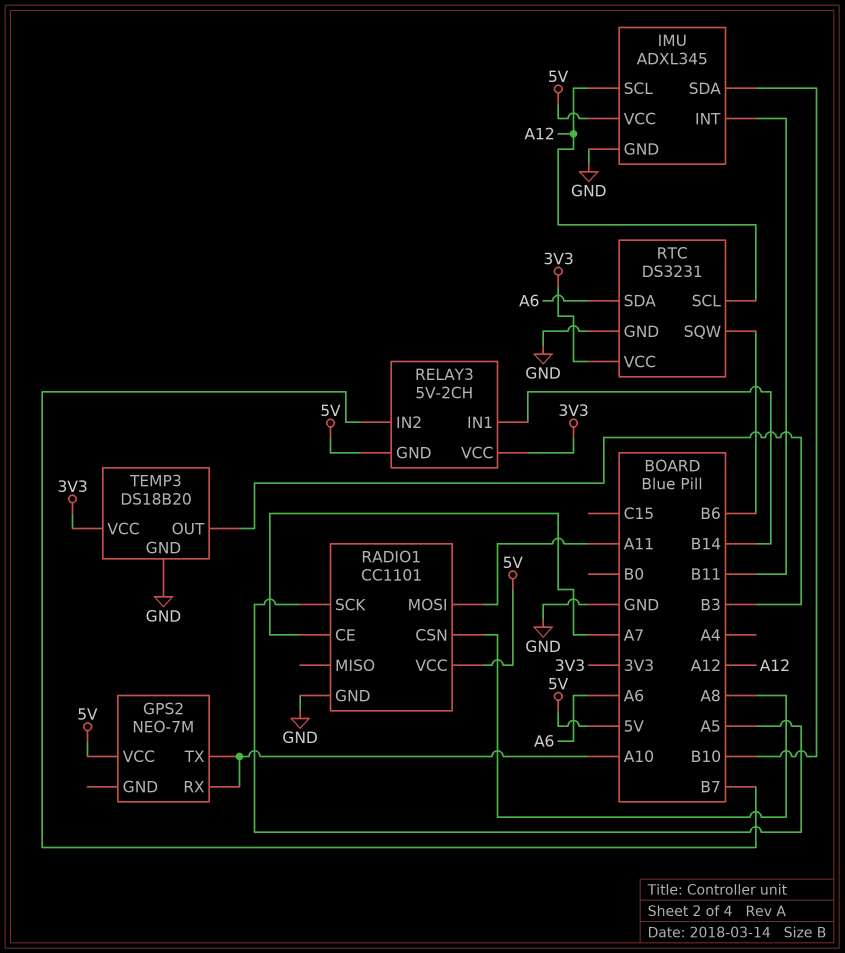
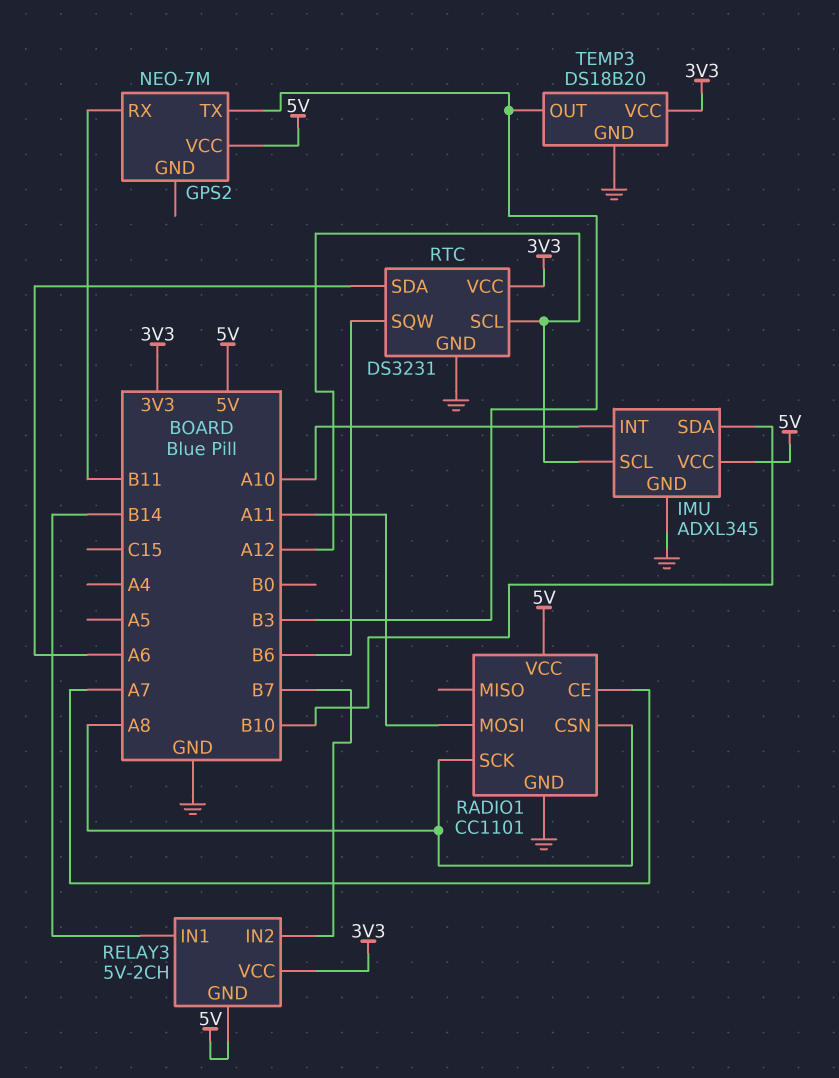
GPS2 pin RX: A10 -> B11
GPS2 pin TX: A10 -> B3
IMU pin INT: B11 -> A10
RADIO1 pin SCK: A5 -> A8

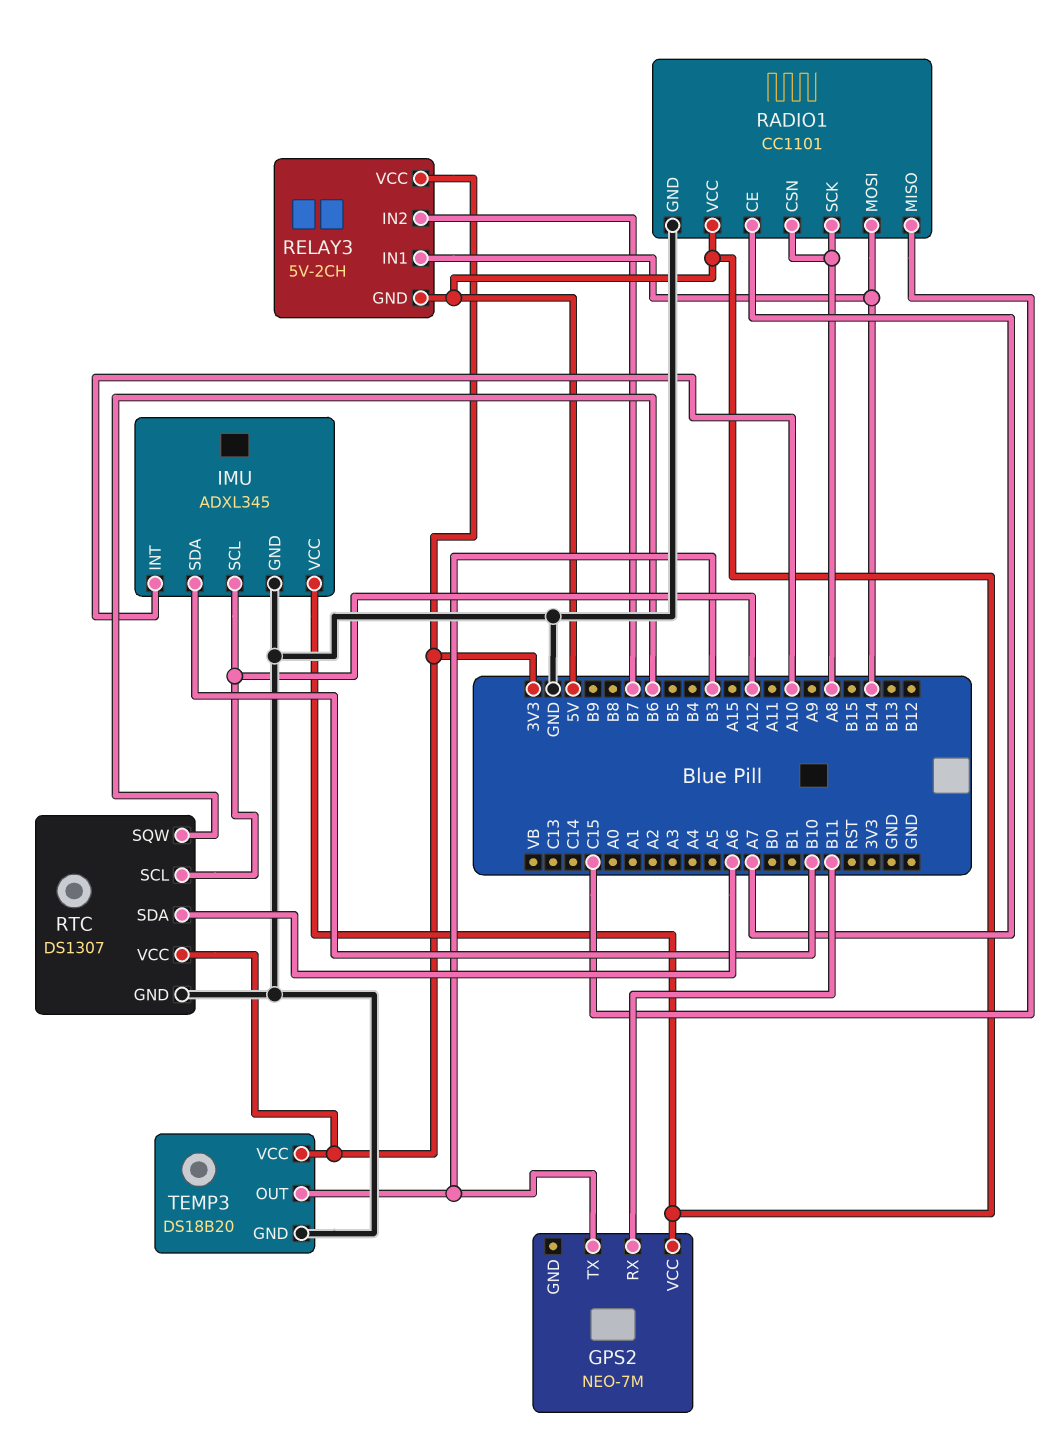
RADIO1 pin MISO: none -> C15
RADIO1 pin MOSI: A11 -> B14
RTC: DS3231 -> DS1307

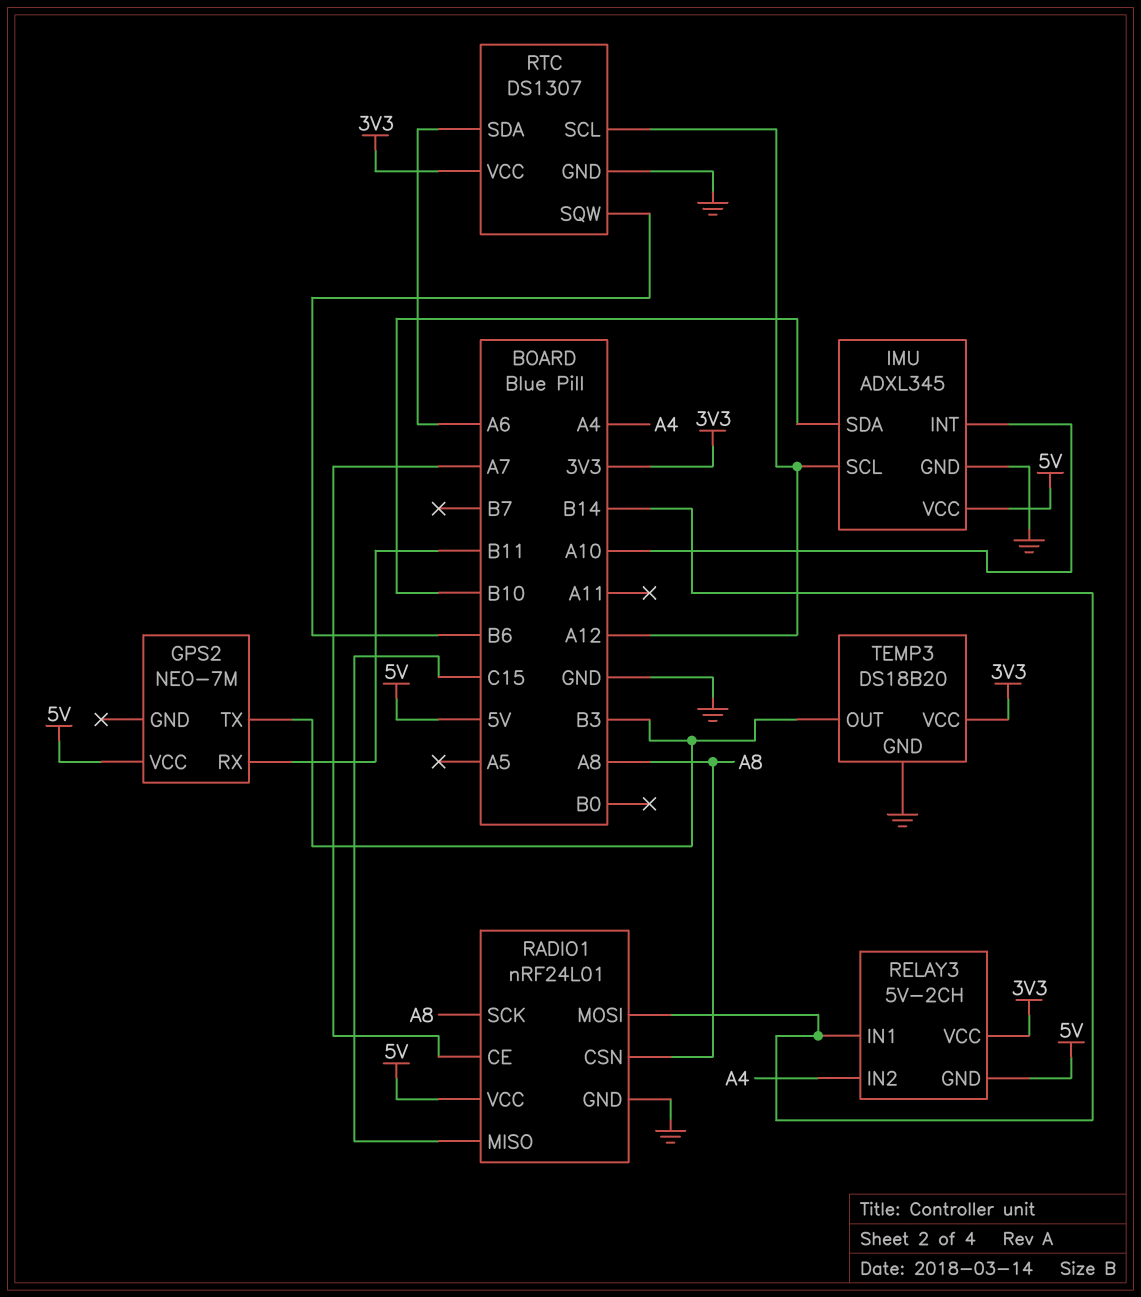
RADIO1: CC1101 -> nRF24L01
RELAY3 pin IN2: B7 -> A4

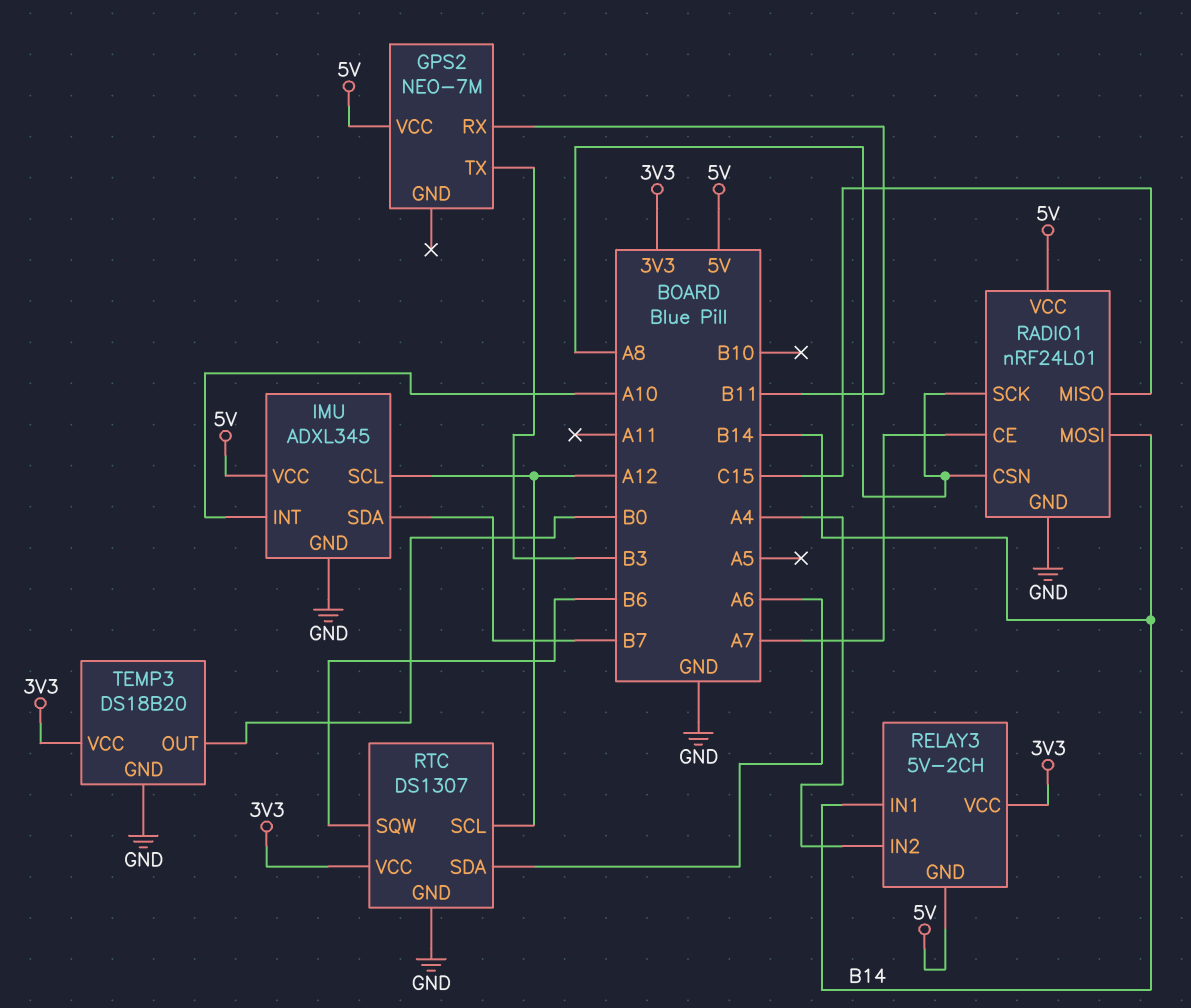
IMU pin SDA: B10 -> B7
TEMP3 pin OUT: B3 -> B0

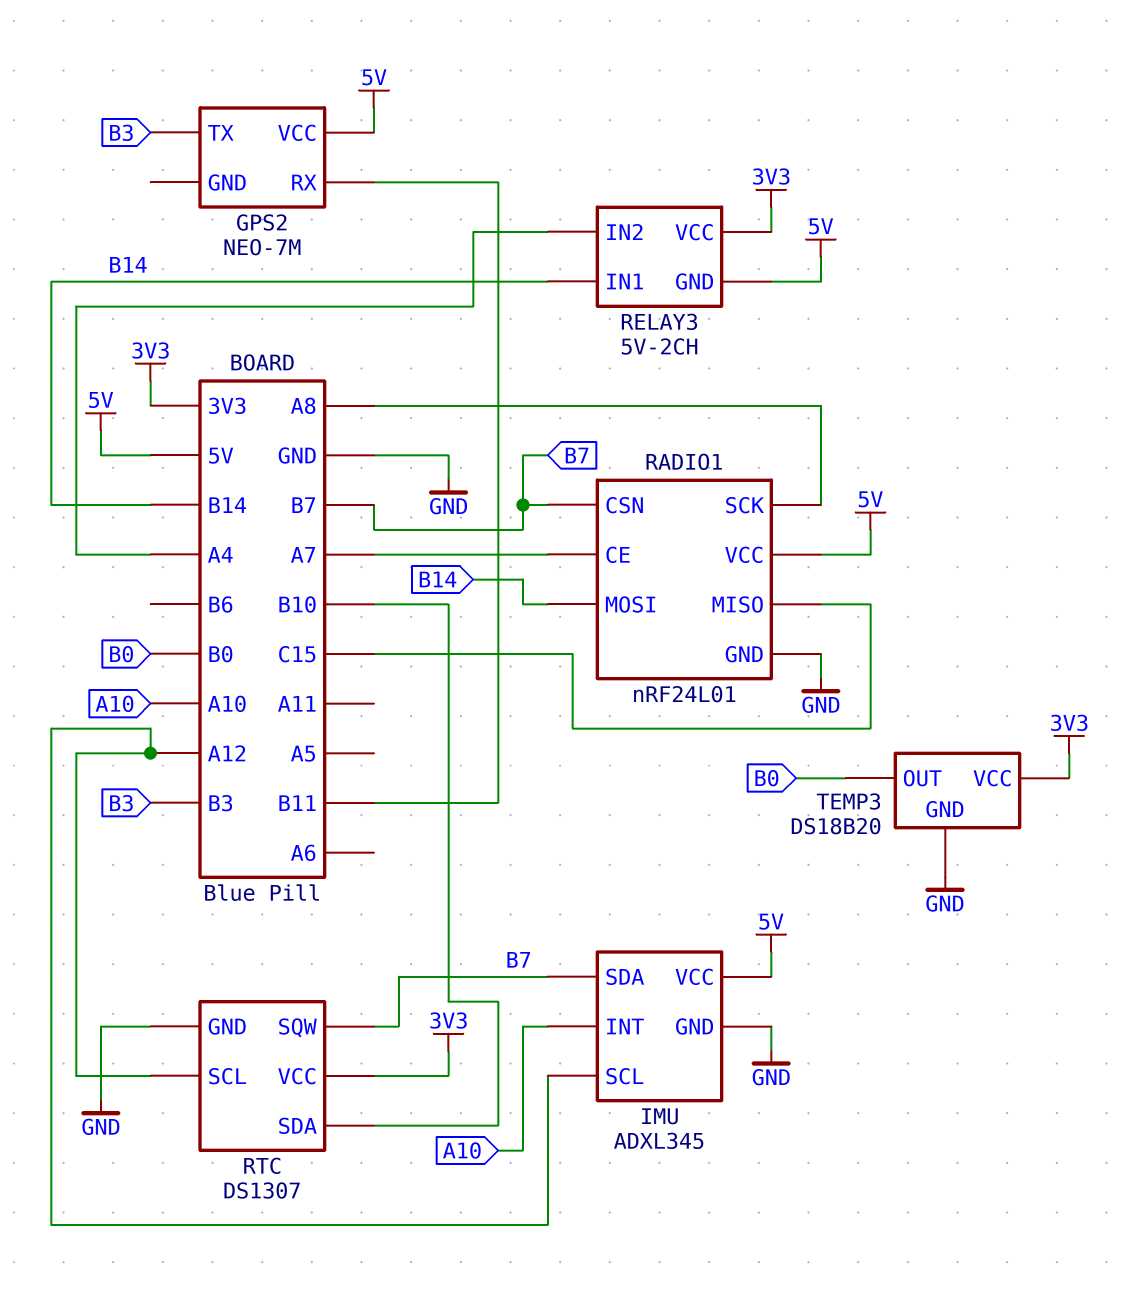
RADIO1 pin CSN: A8 -> B7
RTC pin SDA: A6 -> B10
RTC pin SQW: B6 -> B7

